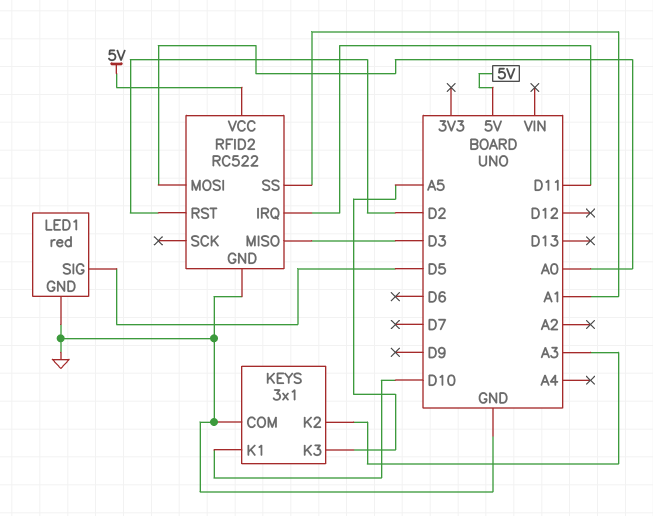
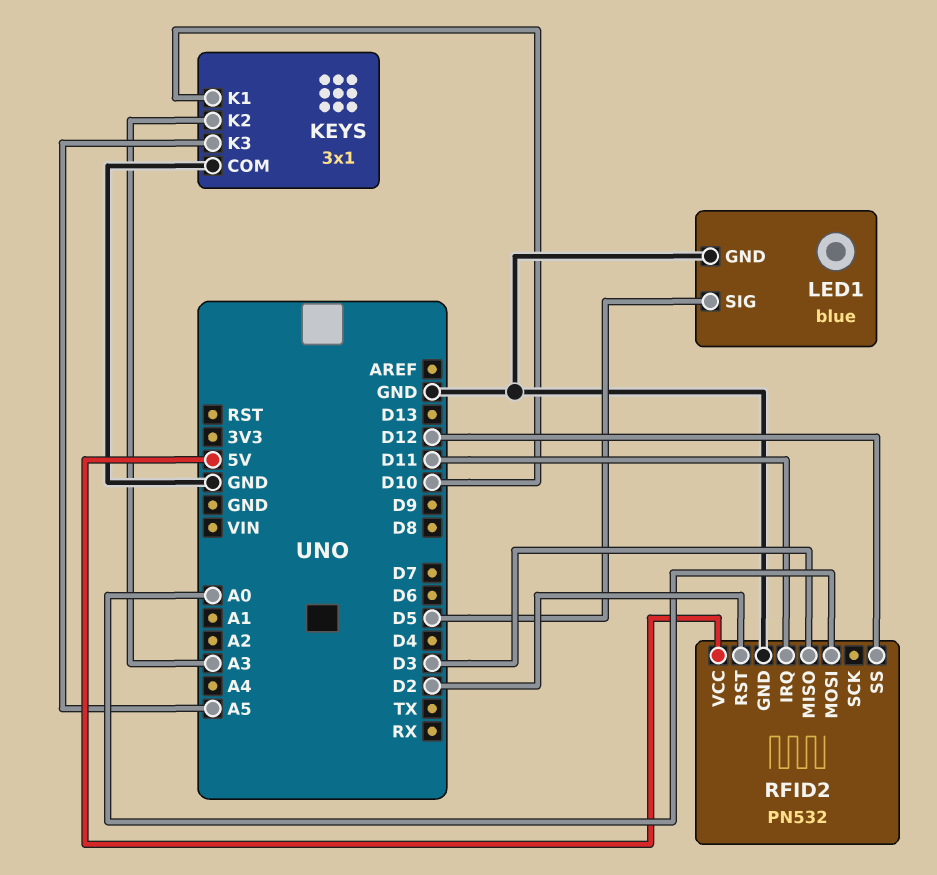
LED1: red -> blue
RFID2: RC522 -> PN532
RFID2 pin SS: A1 -> D12

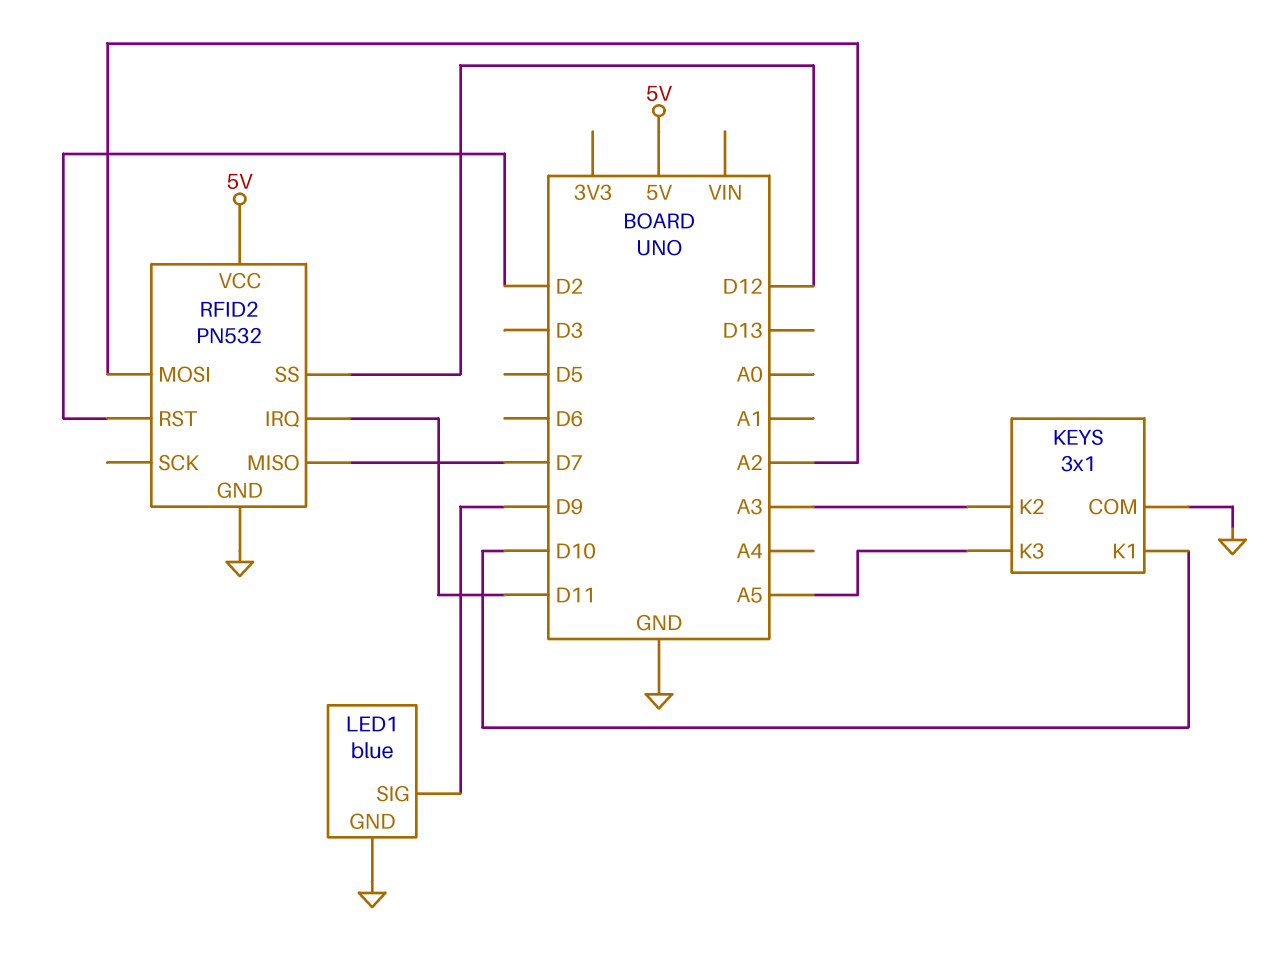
LED1 pin SIG: D5 -> D9
RFID2 pin MISO: D3 -> D7
RFID2 pin MOSI: A0 -> A2

